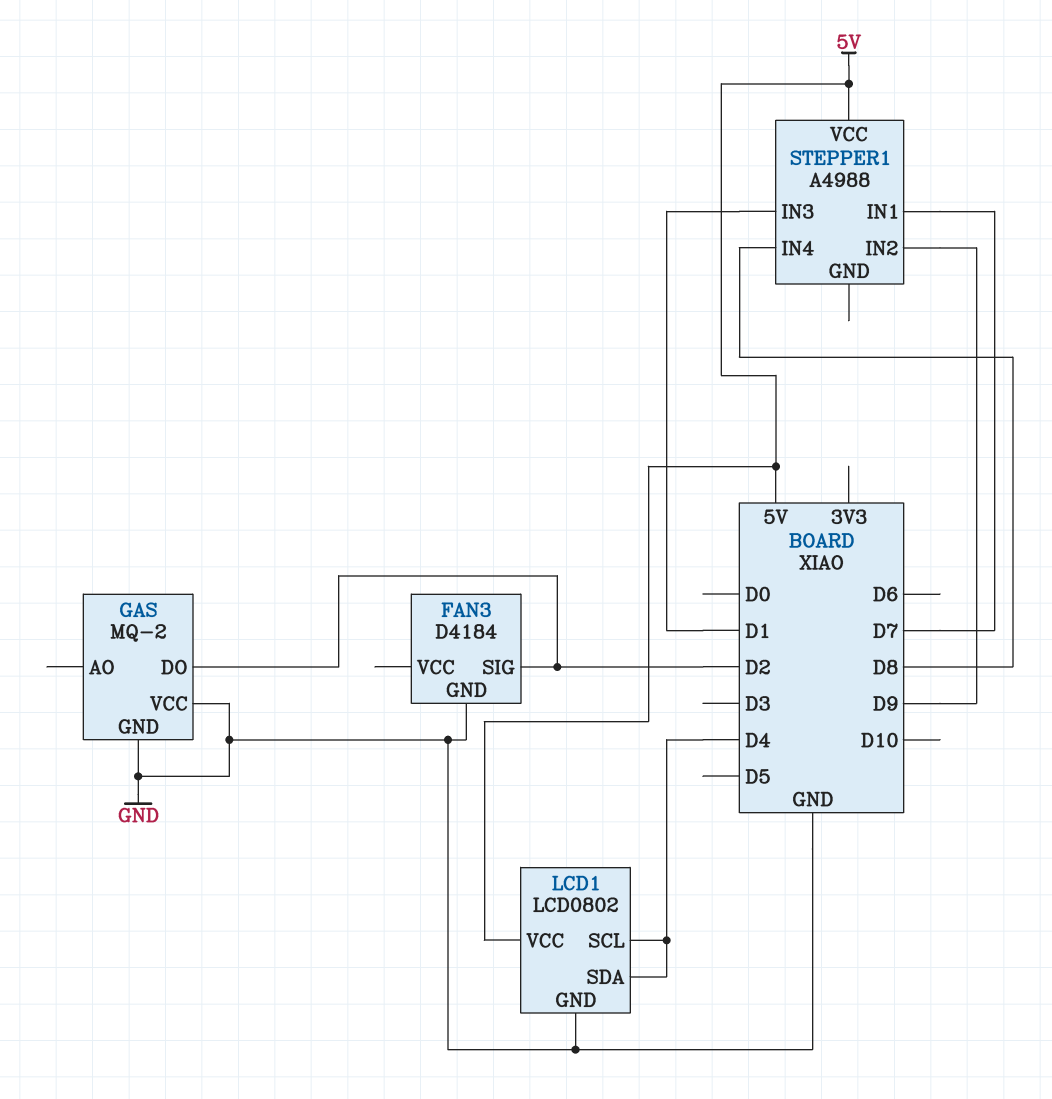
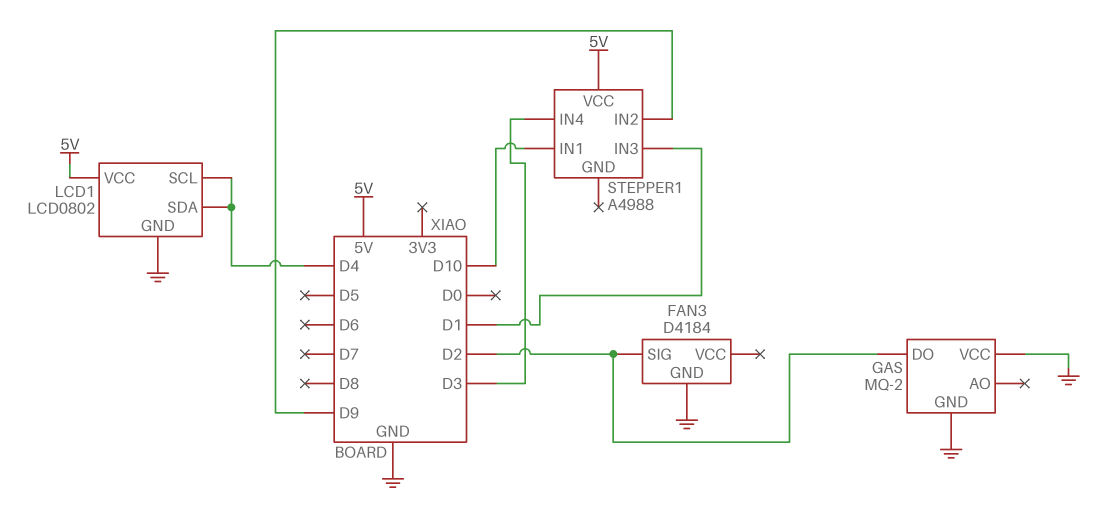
STEPPER1 pin IN1: D7 -> D10
STEPPER1 pin IN4: D8 -> D3

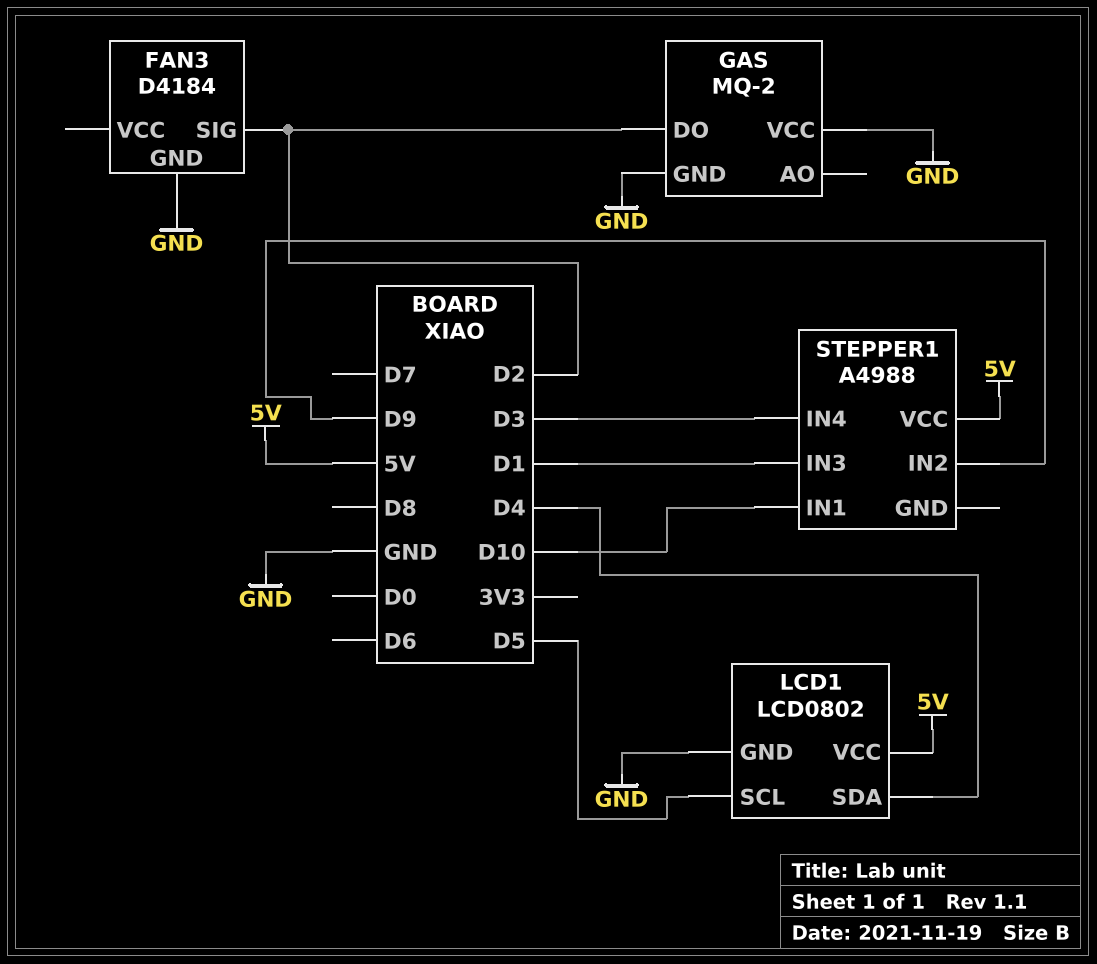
LCD1 pin SCL: D4 -> D5

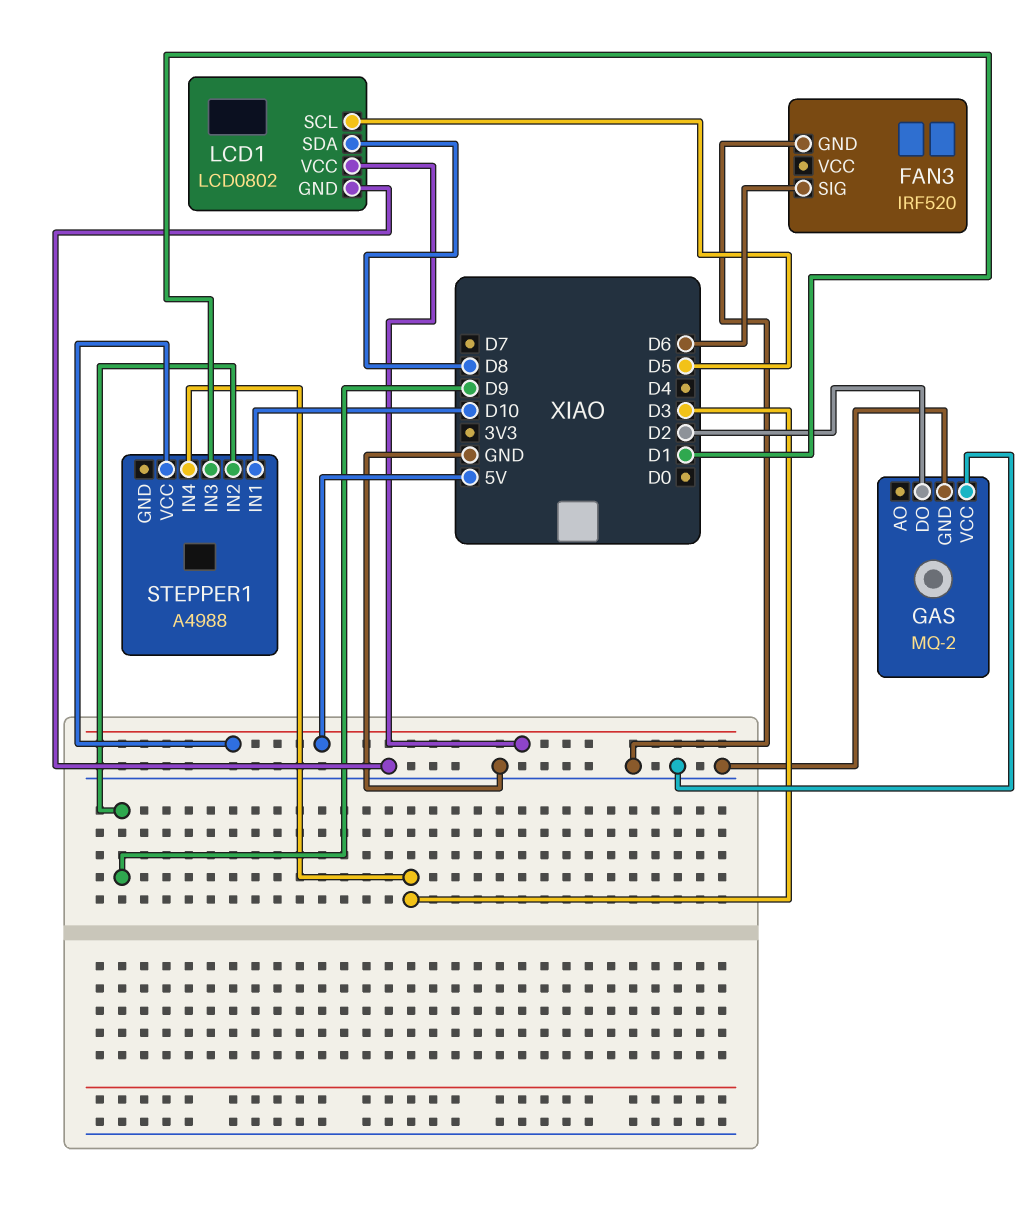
FAN3: D4184 -> IRF520
FAN3 pin SIG: D2 -> D6
LCD1 pin SDA: D4 -> D8

